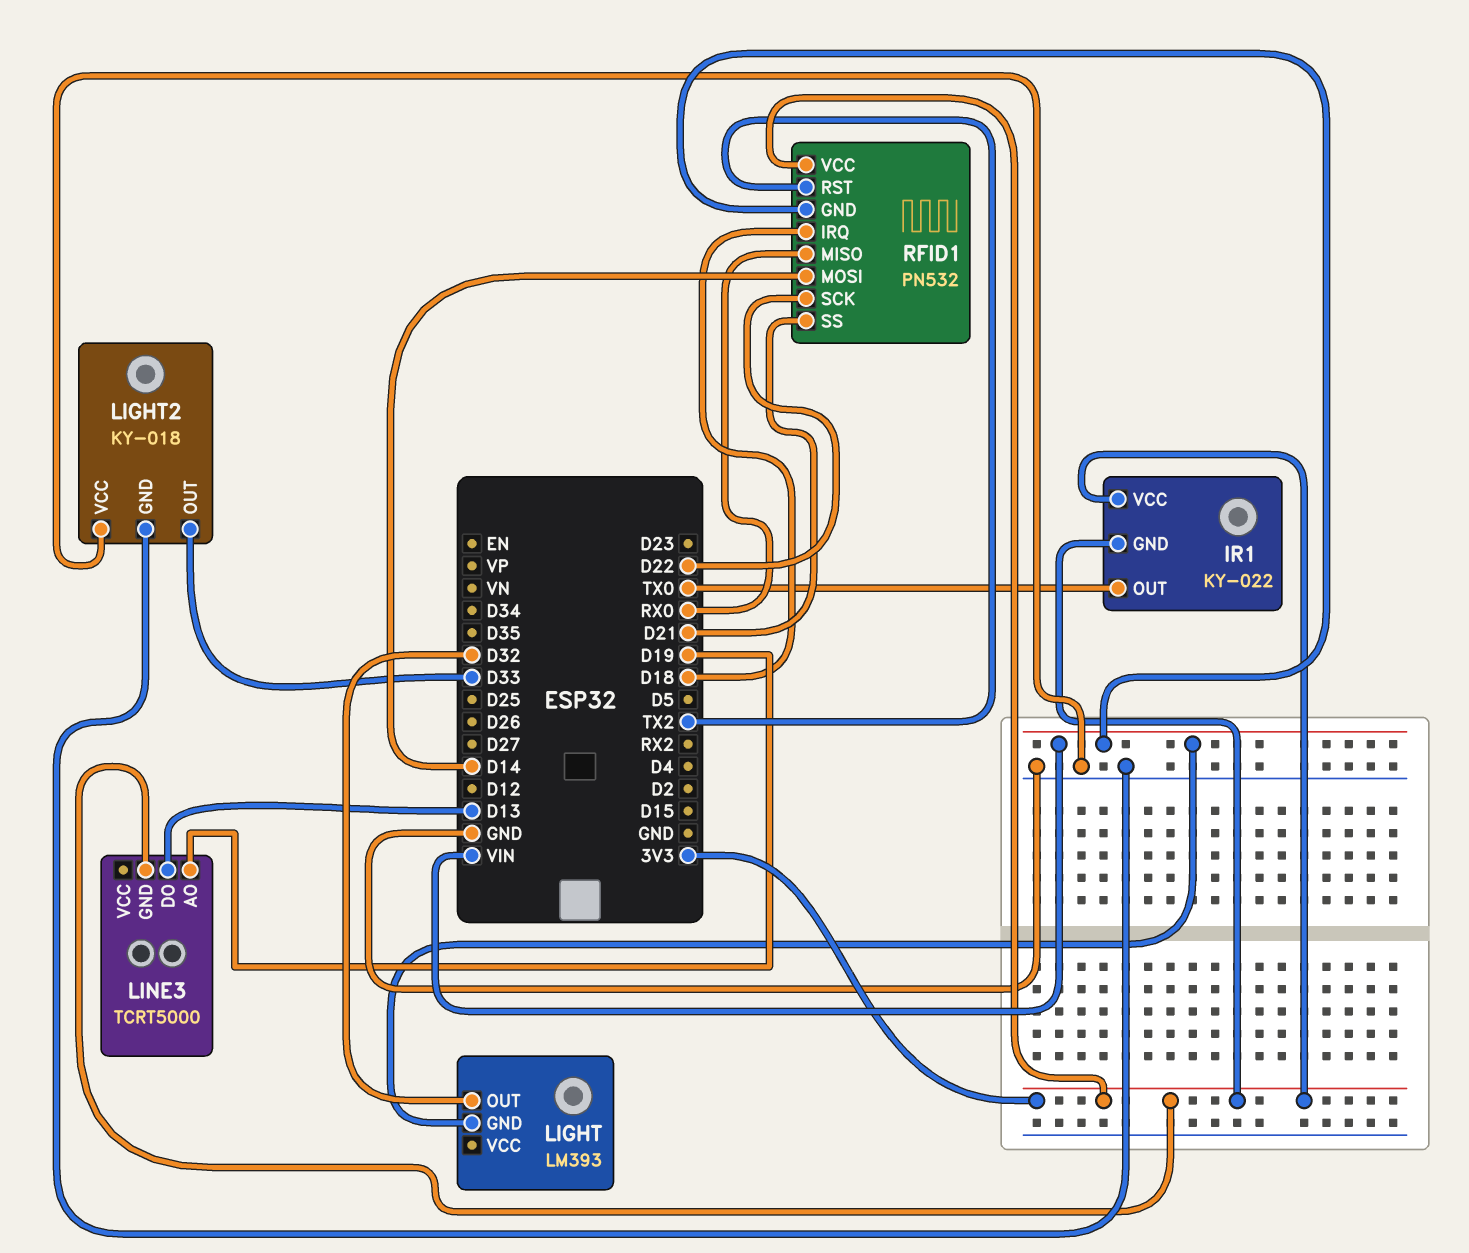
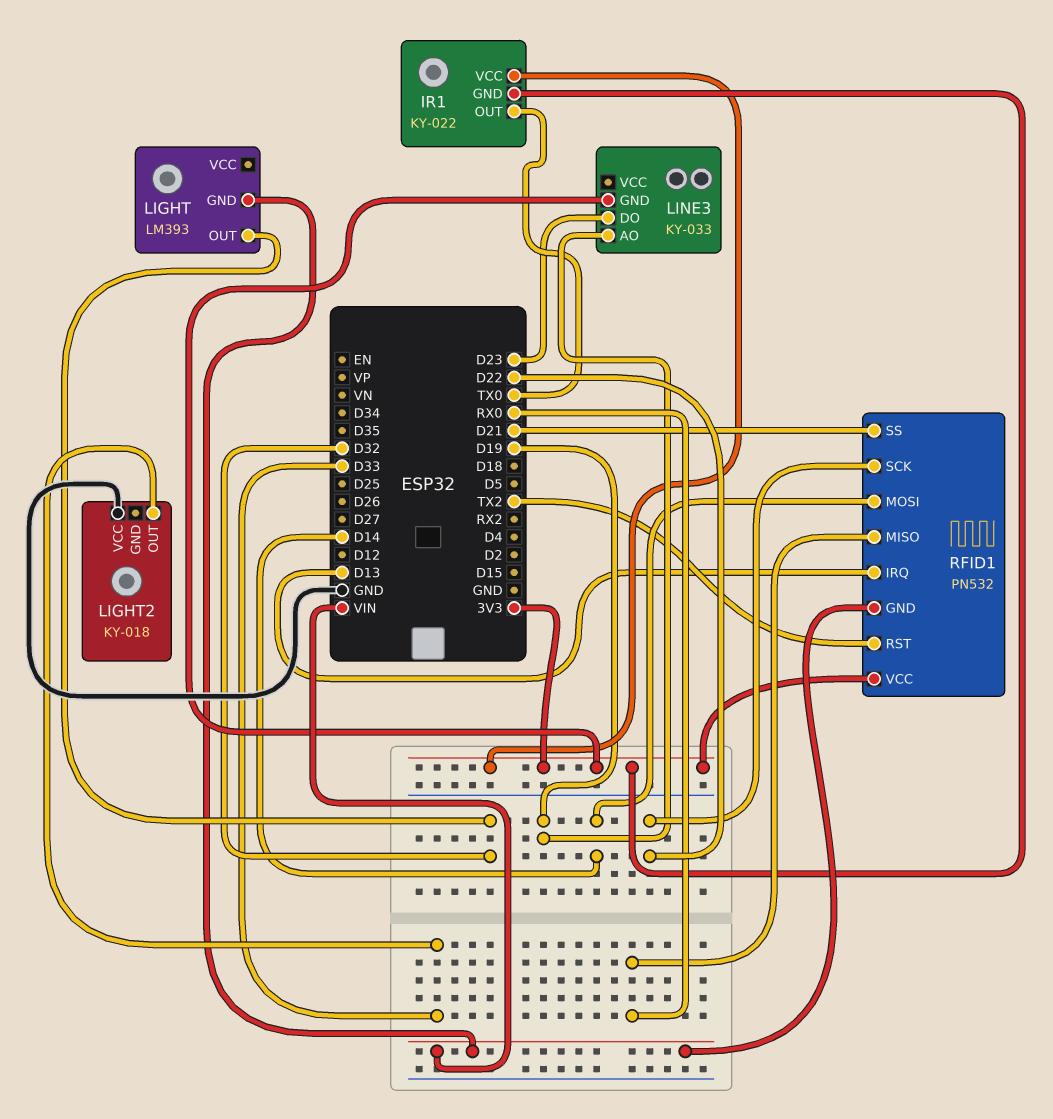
LIGHT2 pin GND: GND -> none
LINE3: TCRT5000 -> KY-033
LINE3 pin DO: D13 -> D23
RFID1 pin IRQ: D18 -> D13

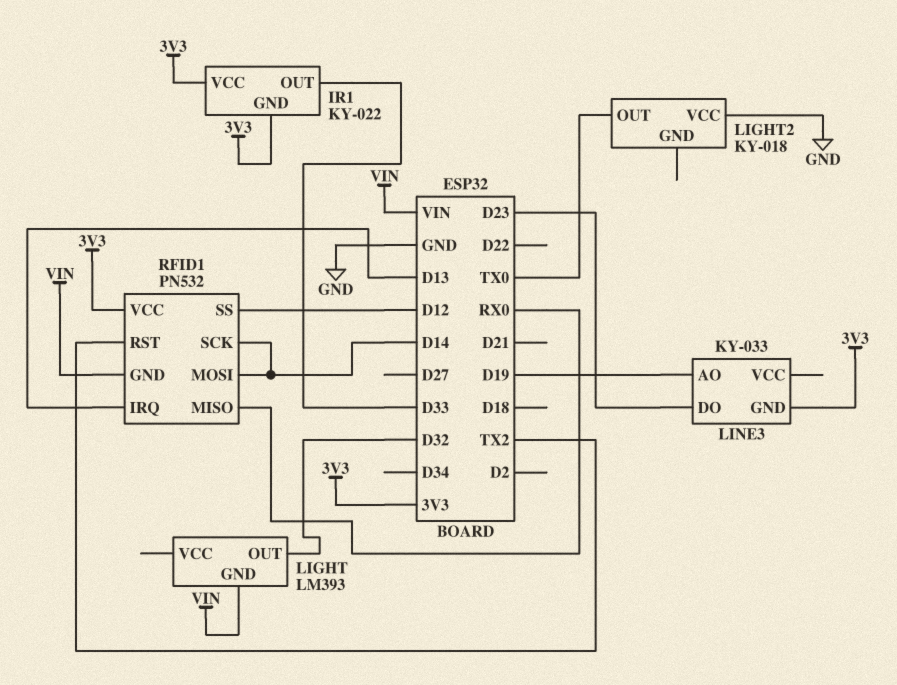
IR1 pin OUT: TX0 -> D33
LIGHT2 pin OUT: D33 -> TX0
RFID1 pin SCK: D22 -> D14
RFID1 pin SS: D21 -> D12

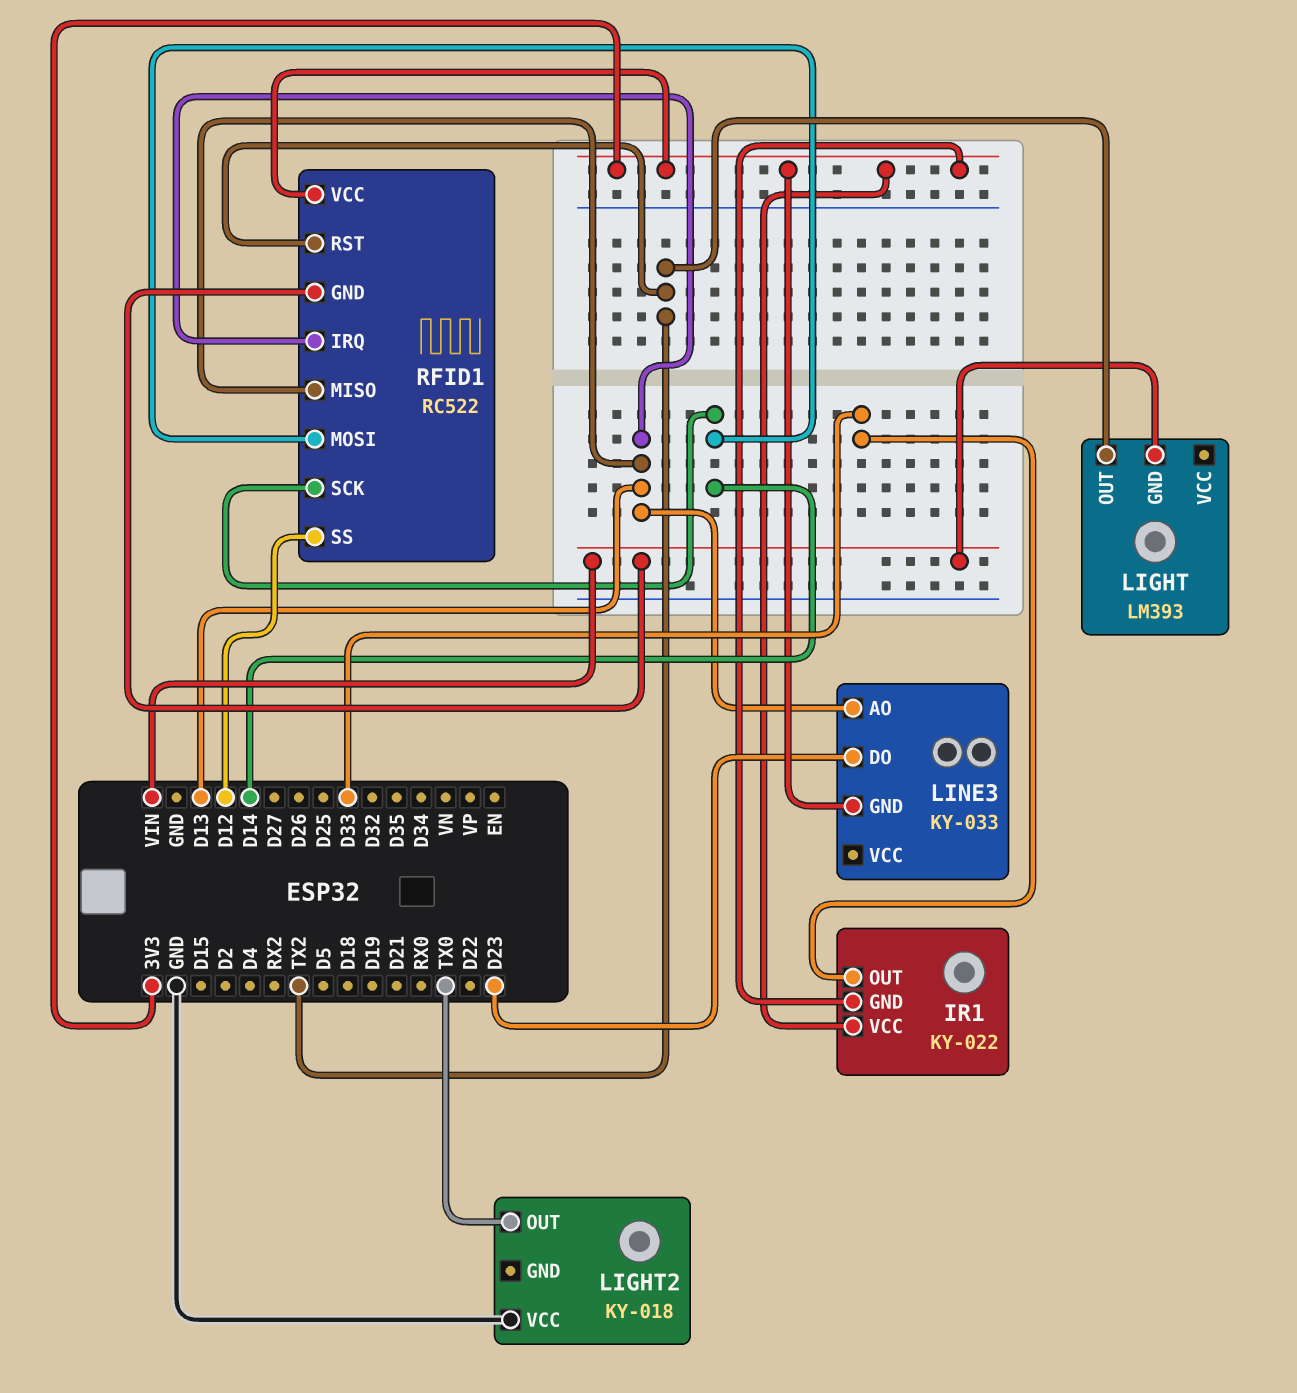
LIGHT pin OUT: D32 -> TX2
LINE3 pin AO: D19 -> D13
RFID1: PN532 -> RC522
RFID1 pin MISO: RX0 -> D13

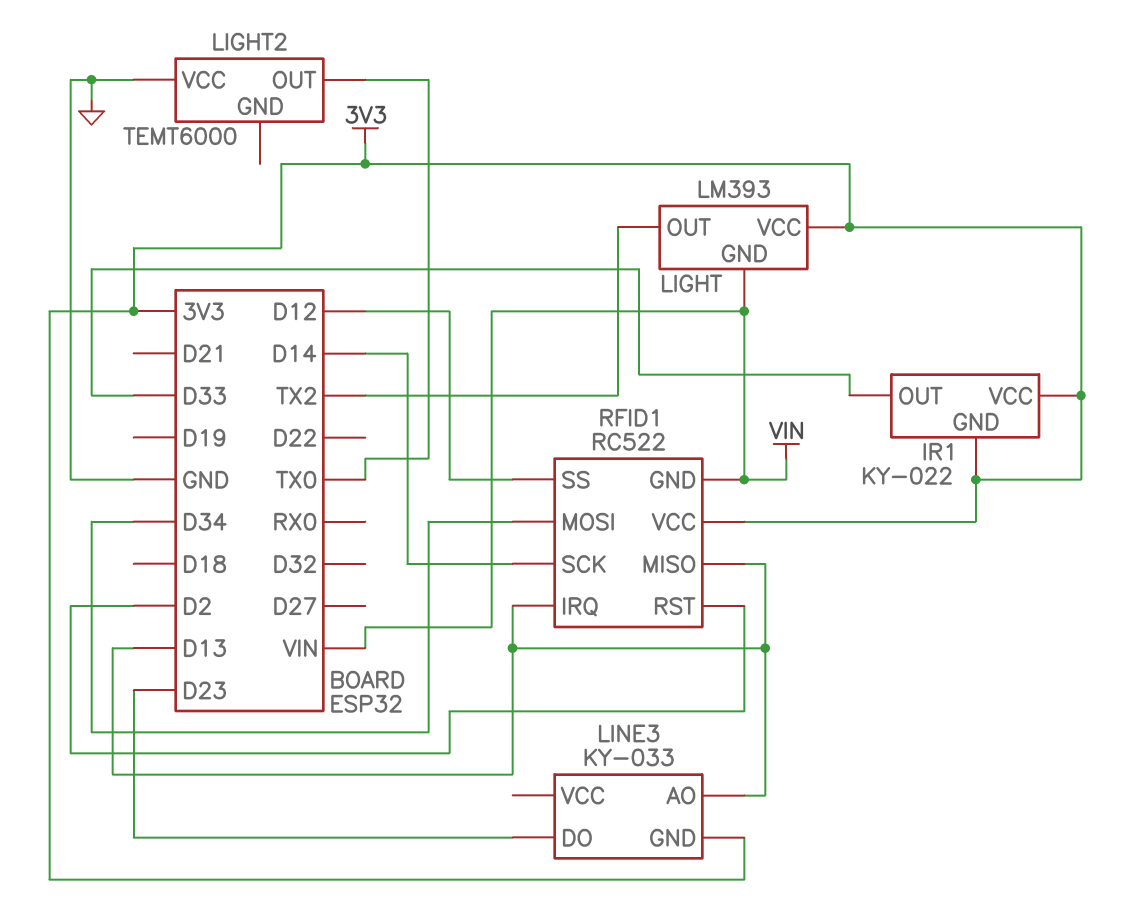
LIGHT pin VCC: none -> 3V3
LIGHT2: KY-018 -> TEMT6000
RFID1 pin MOSI: D14 -> D34
RFID1 pin RST: TX2 -> D2

